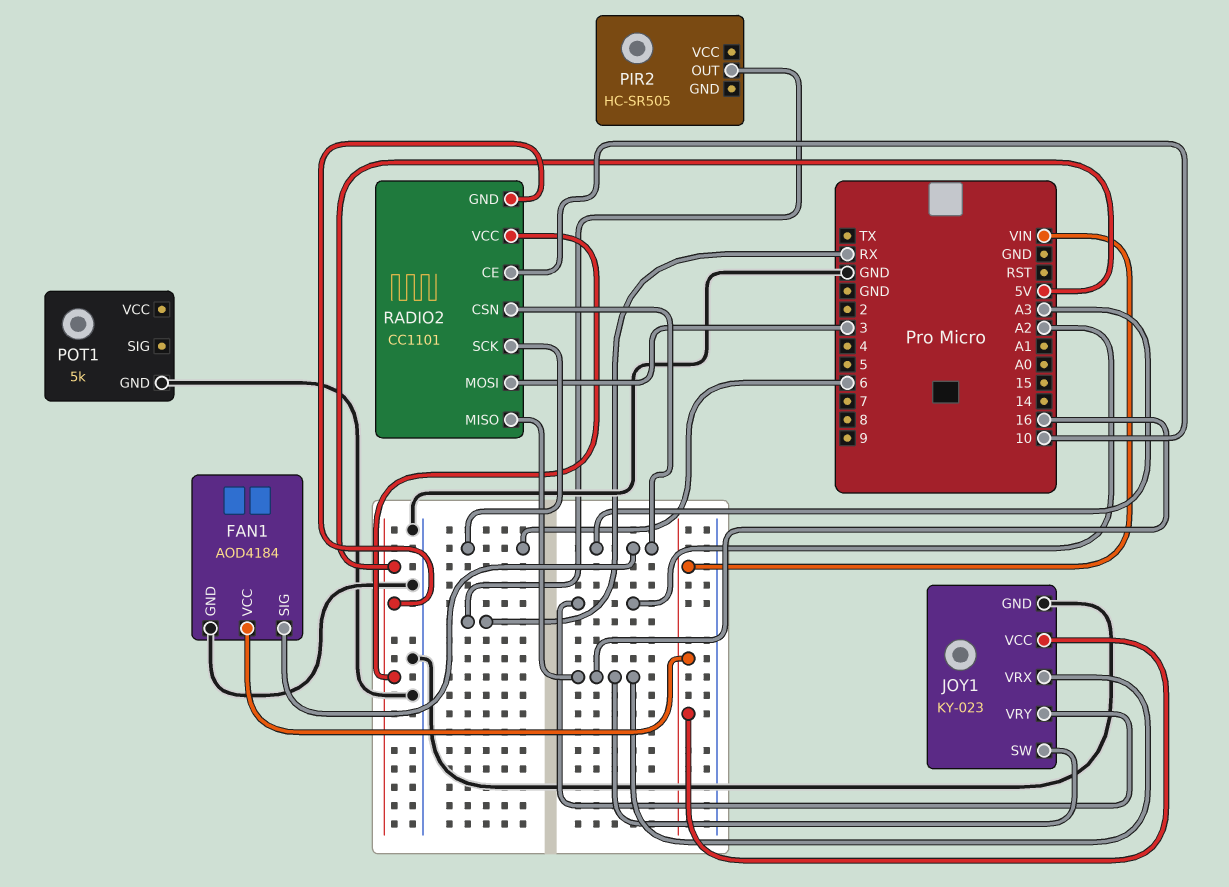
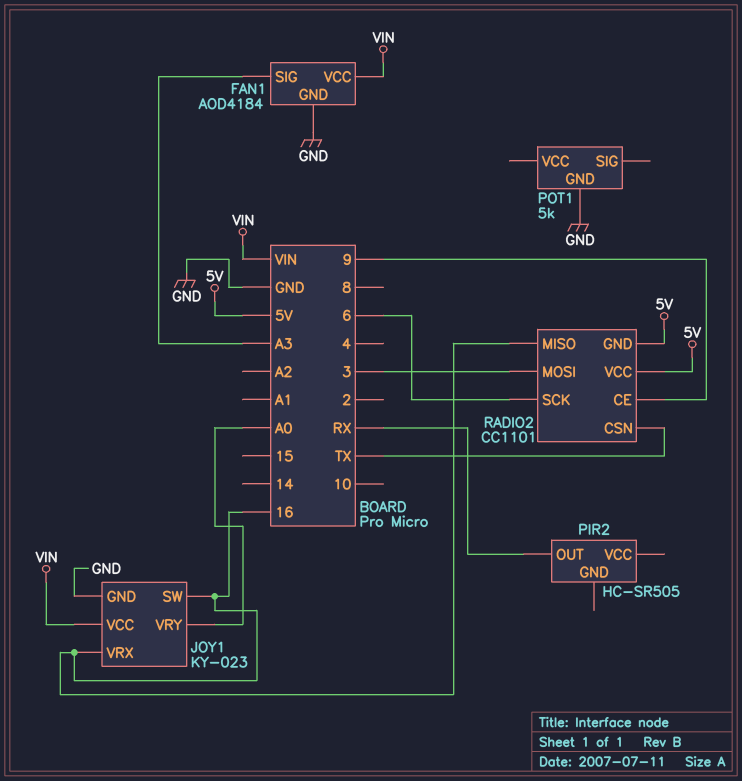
JOY1 pin VRY: A2 -> A0
RADIO2 pin CE: 10 -> 9
RADIO2 pin CSN: A3 -> TX

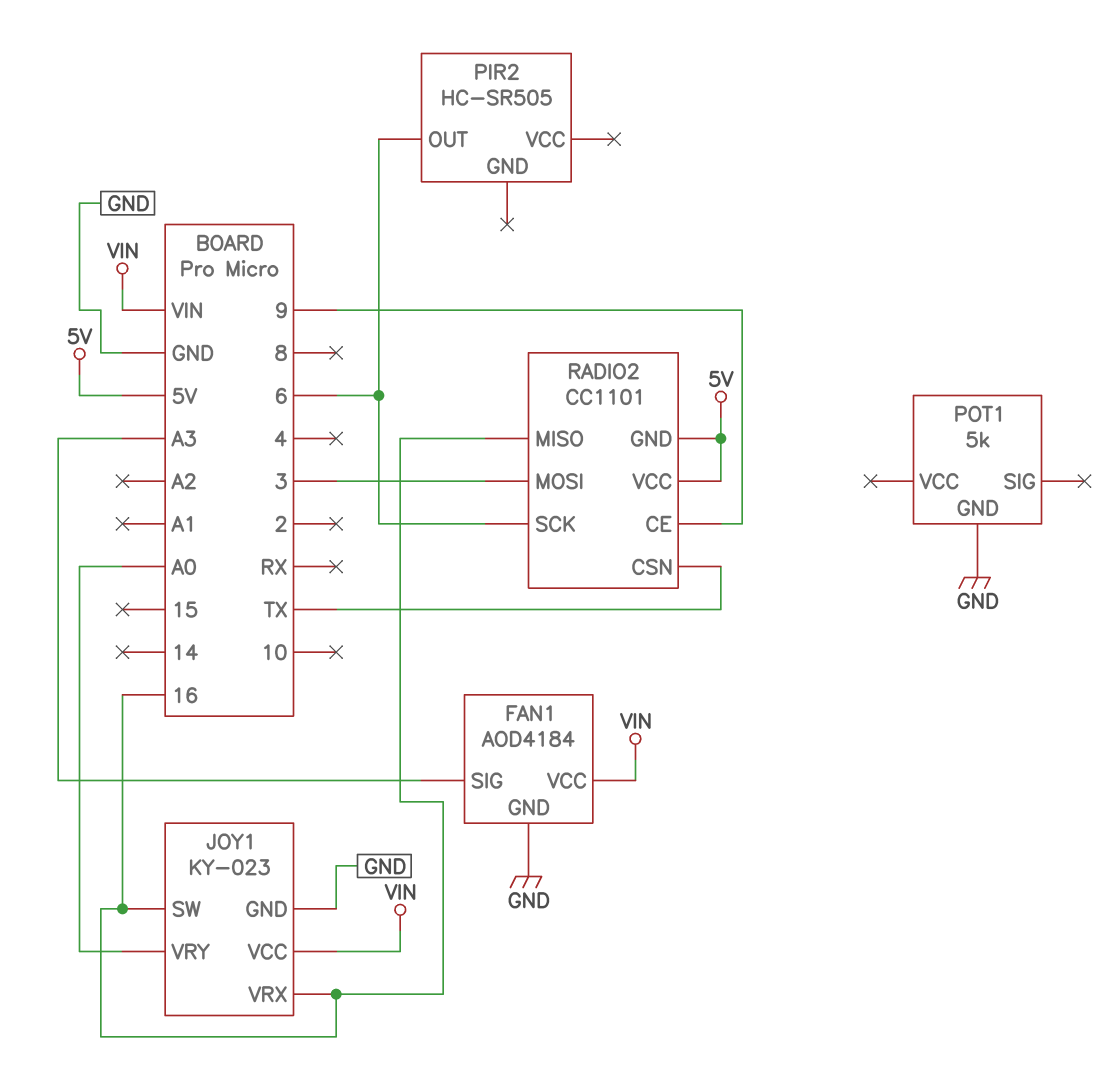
PIR2 pin OUT: RX -> 6

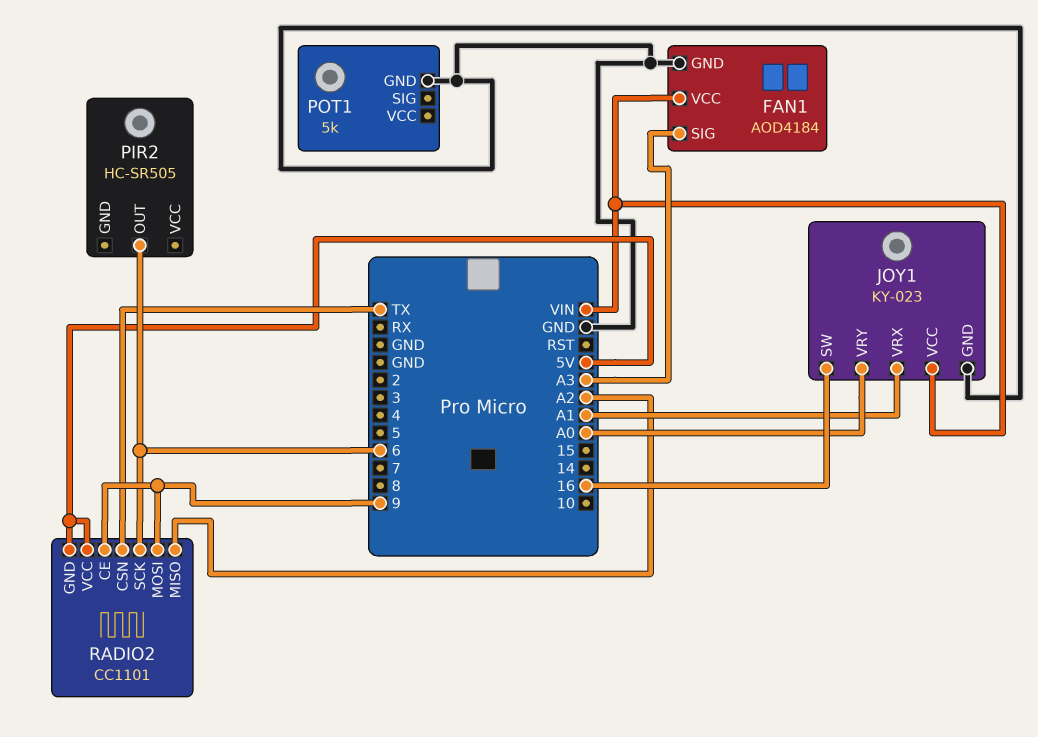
JOY1 pin VRX: 16 -> A1
RADIO2 pin MISO: 16 -> A2
RADIO2 pin MOSI: 3 -> 9

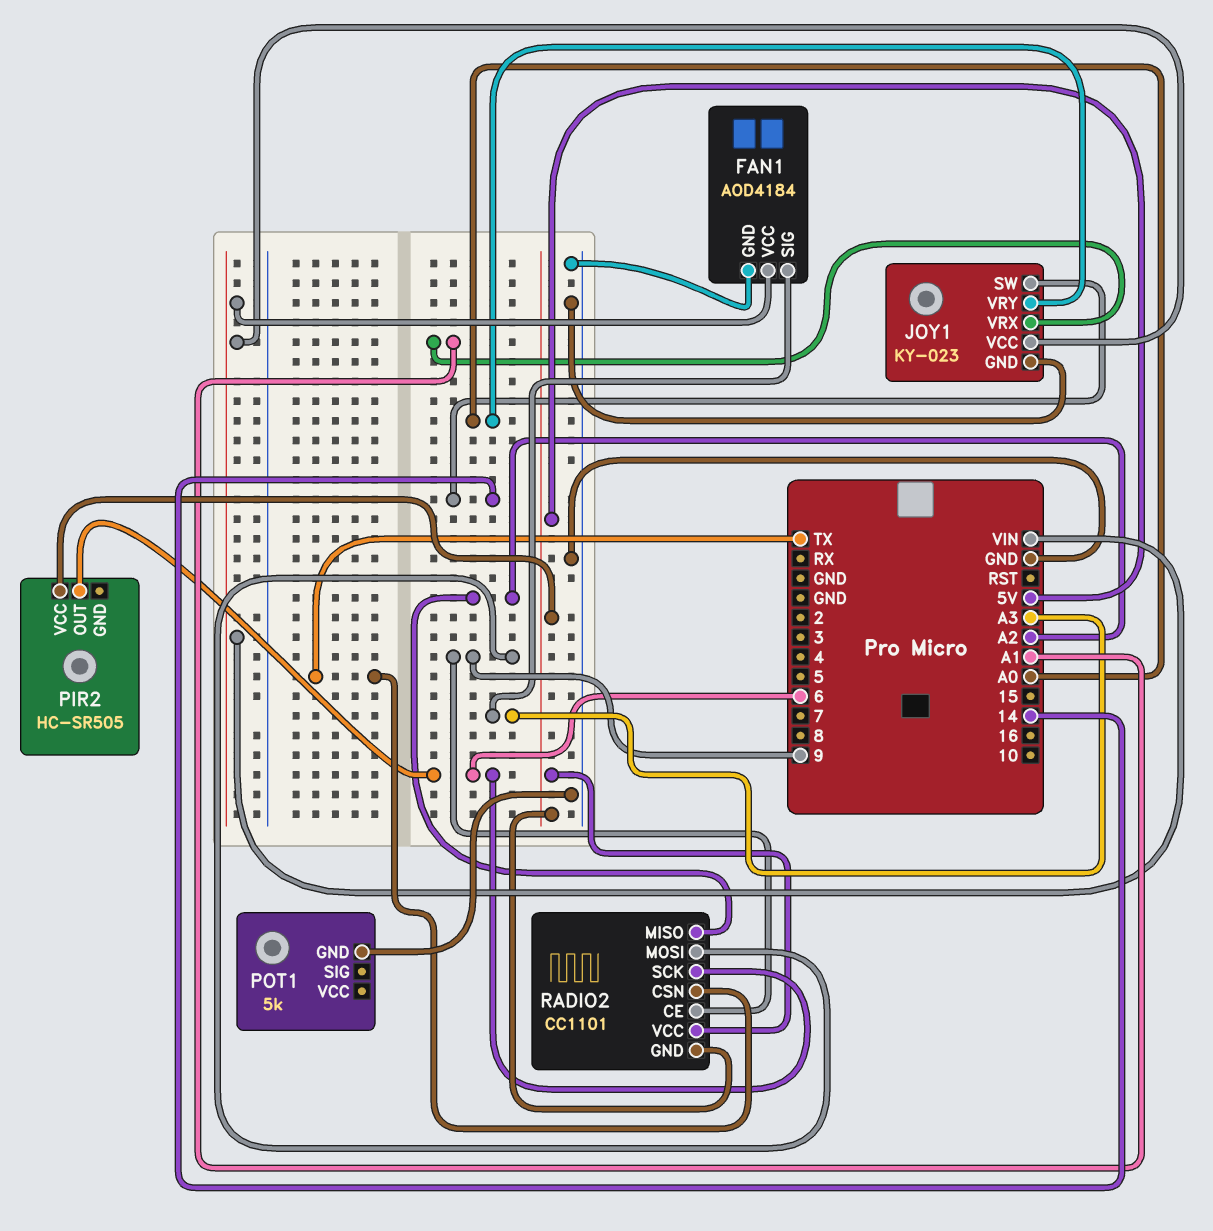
JOY1 pin SW: 16 -> 14
PIR2 pin VCC: none -> 5V

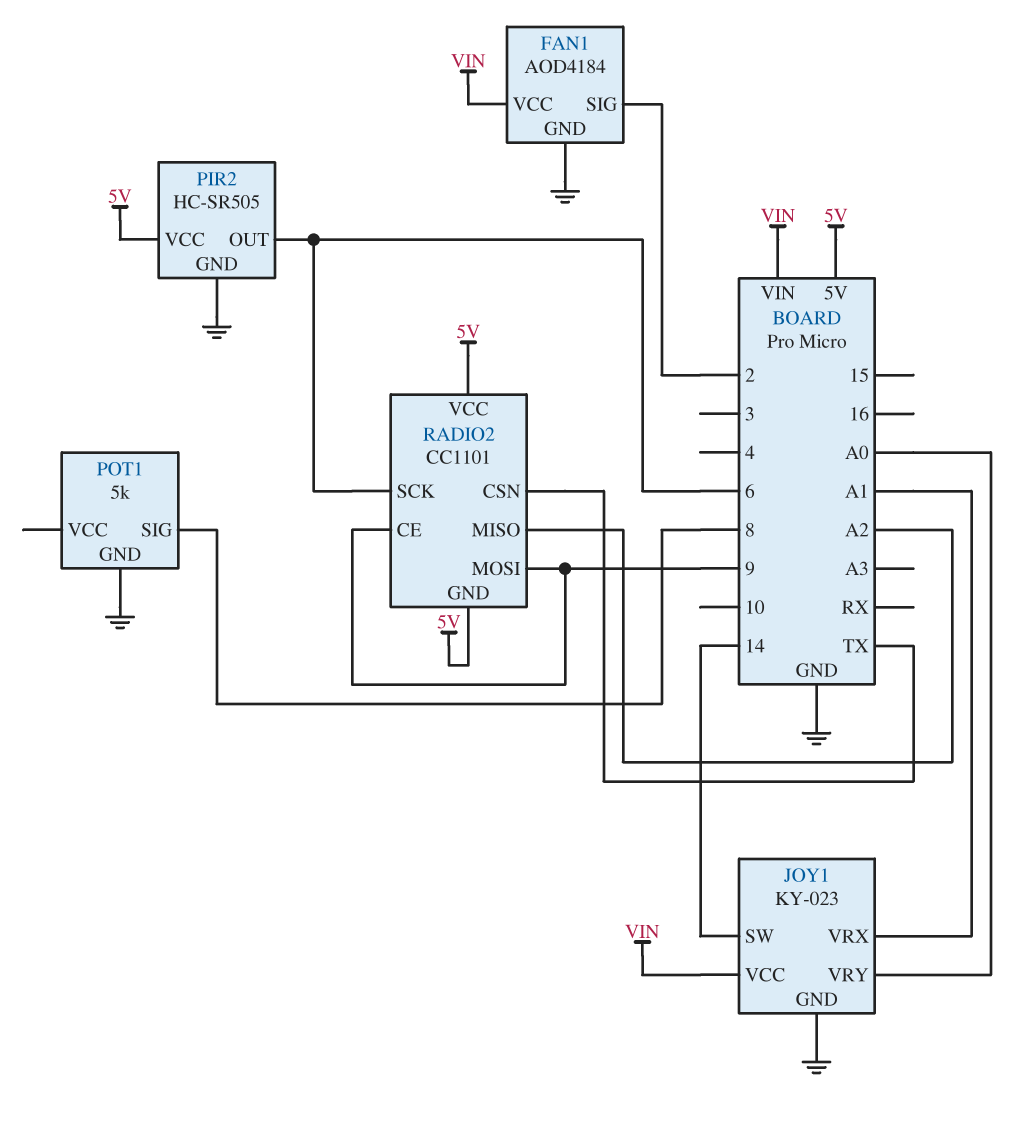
FAN1 pin SIG: A3 -> 2
PIR2 pin GND: none -> GND
POT1 pin SIG: none -> 8

